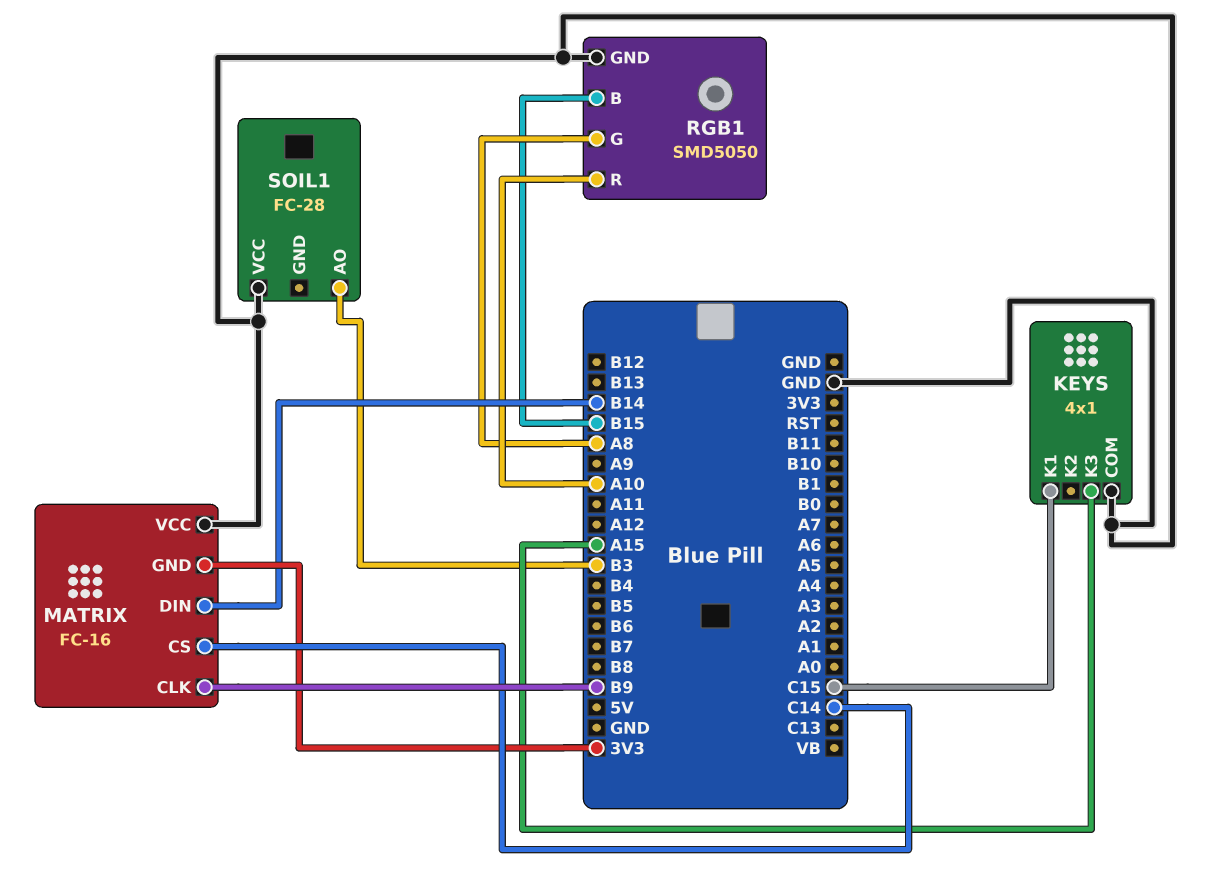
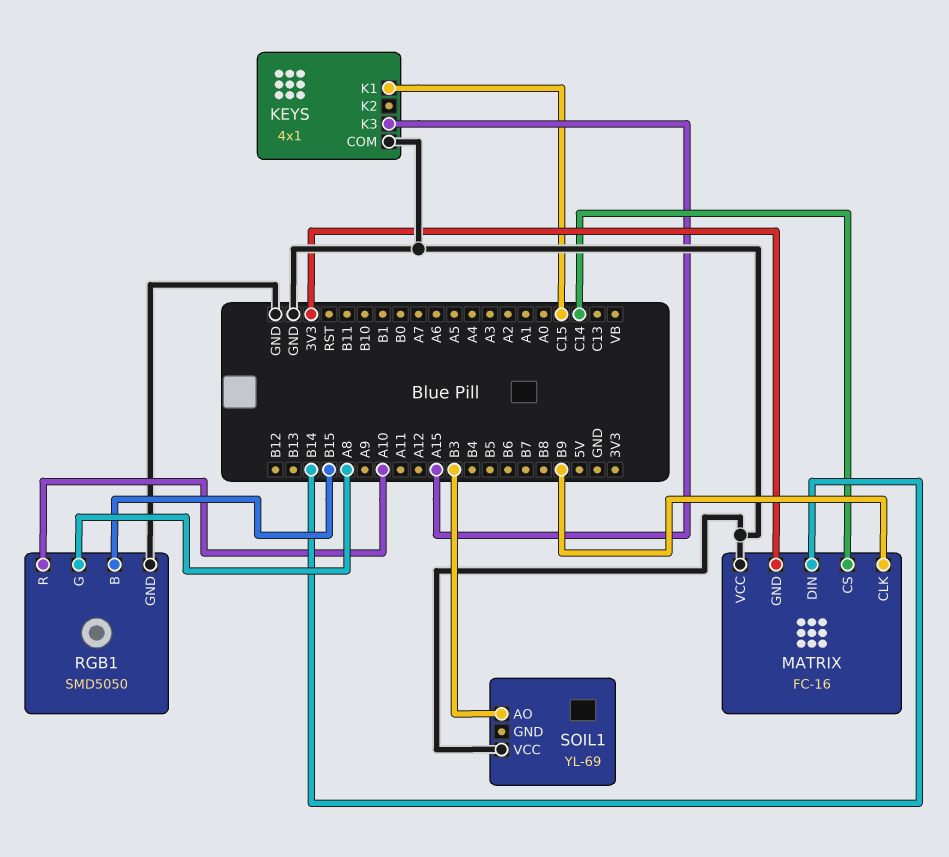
SOIL1: FC-28 -> YL-69

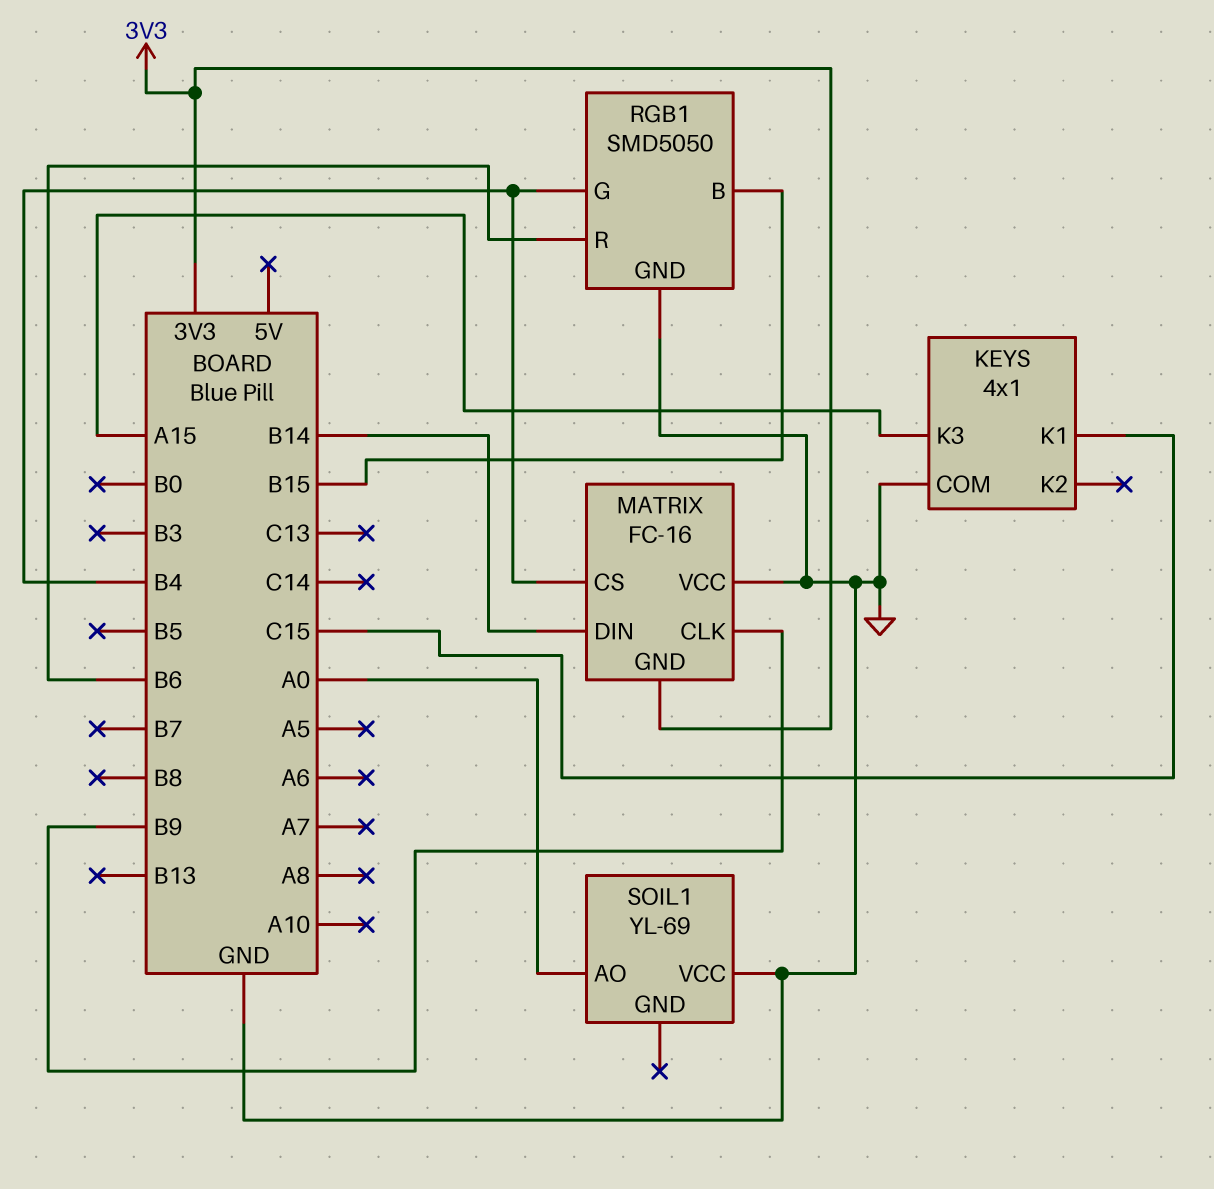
MATRIX pin CS: C14 -> B4
RGB1 pin G: A8 -> B4
RGB1 pin R: A10 -> B6
SOIL1 pin AO: B3 -> A0

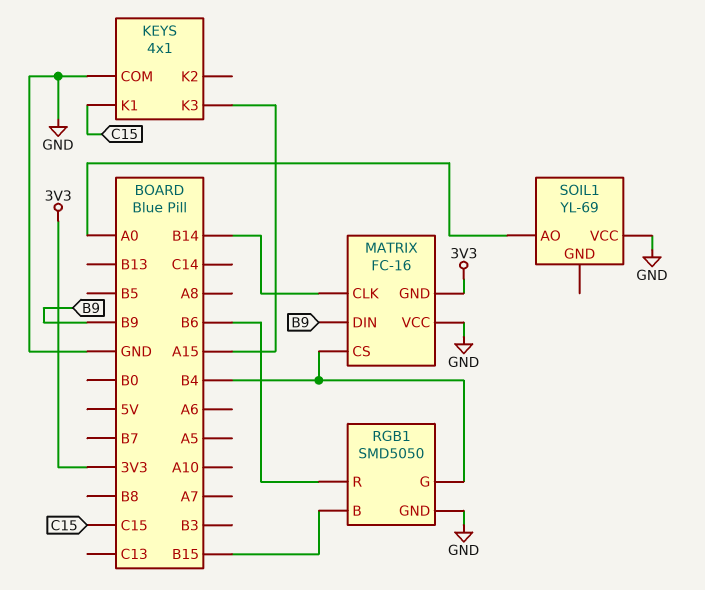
MATRIX pin CLK: B9 -> B14
MATRIX pin DIN: B14 -> B9

